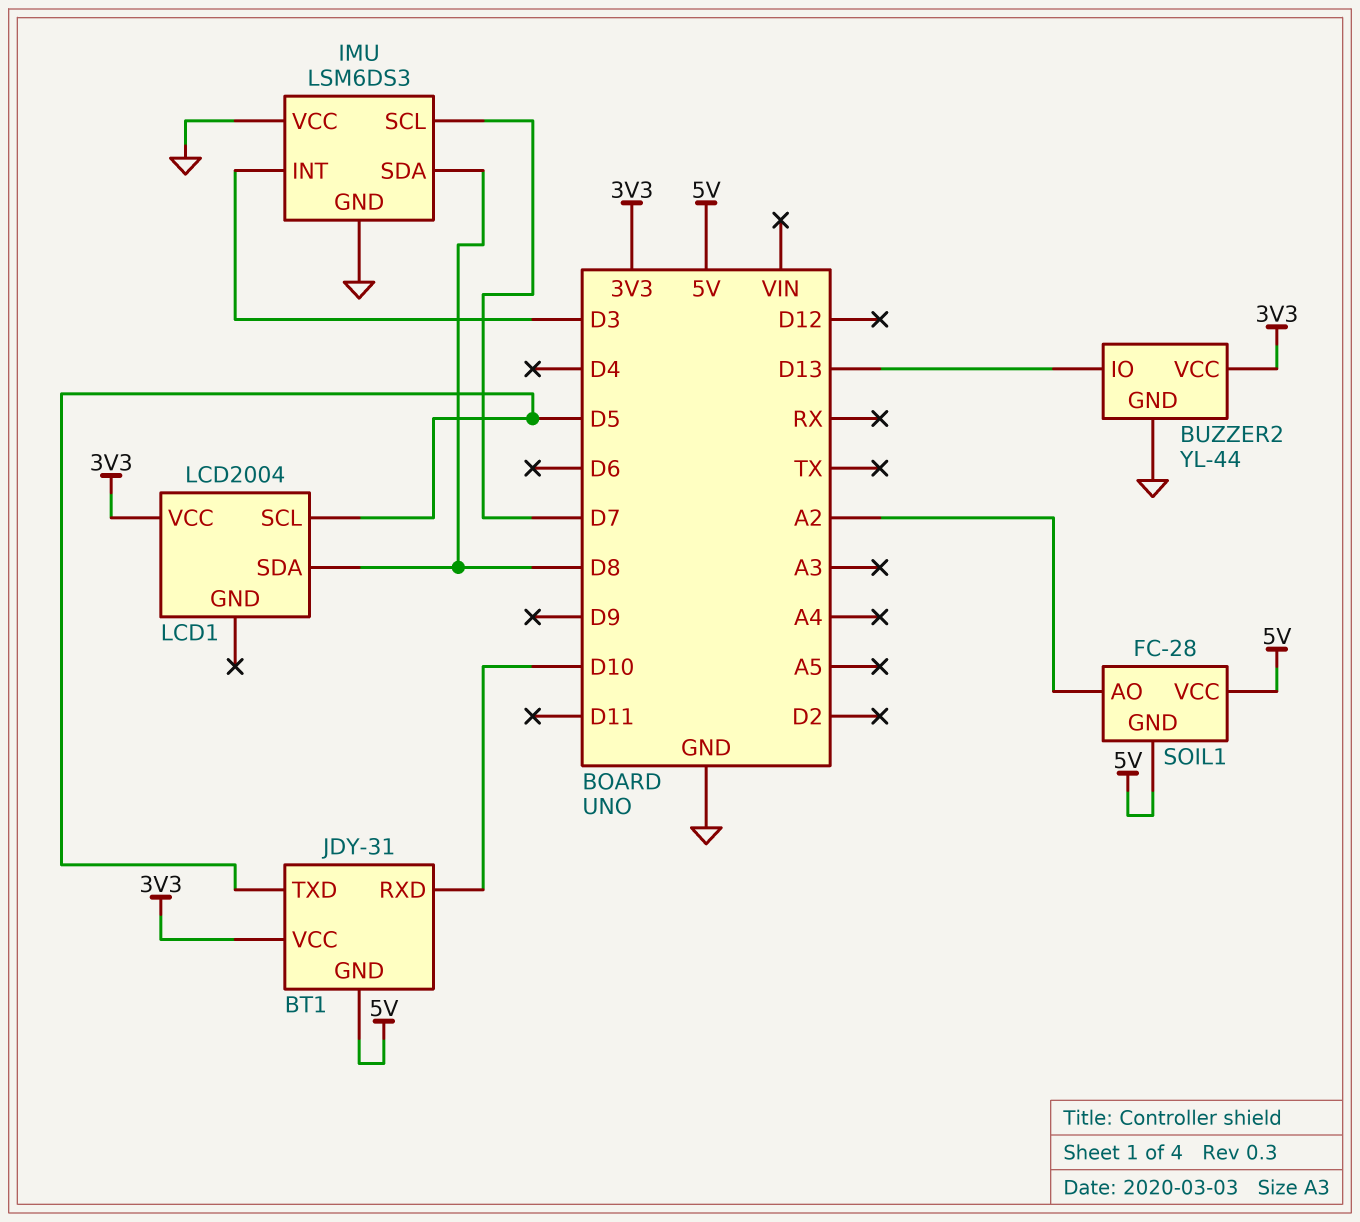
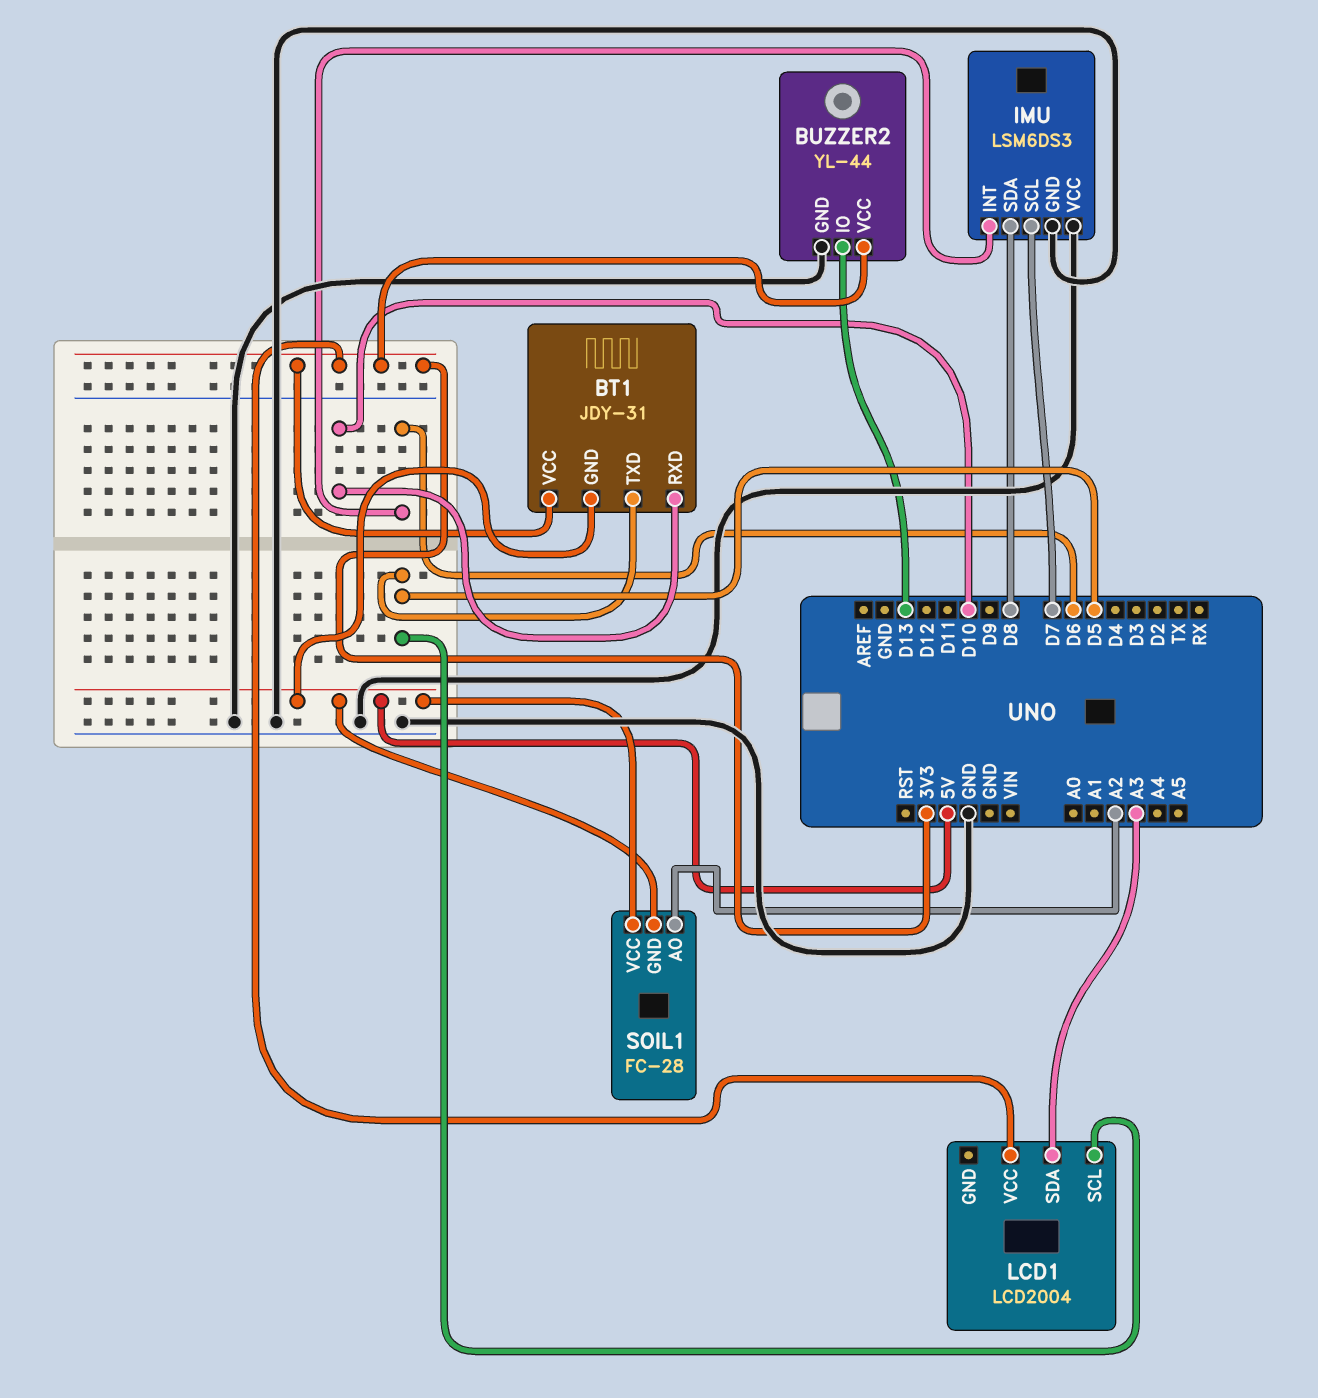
IMU pin INT: D3 -> D6
LCD1 pin SDA: D8 -> A3

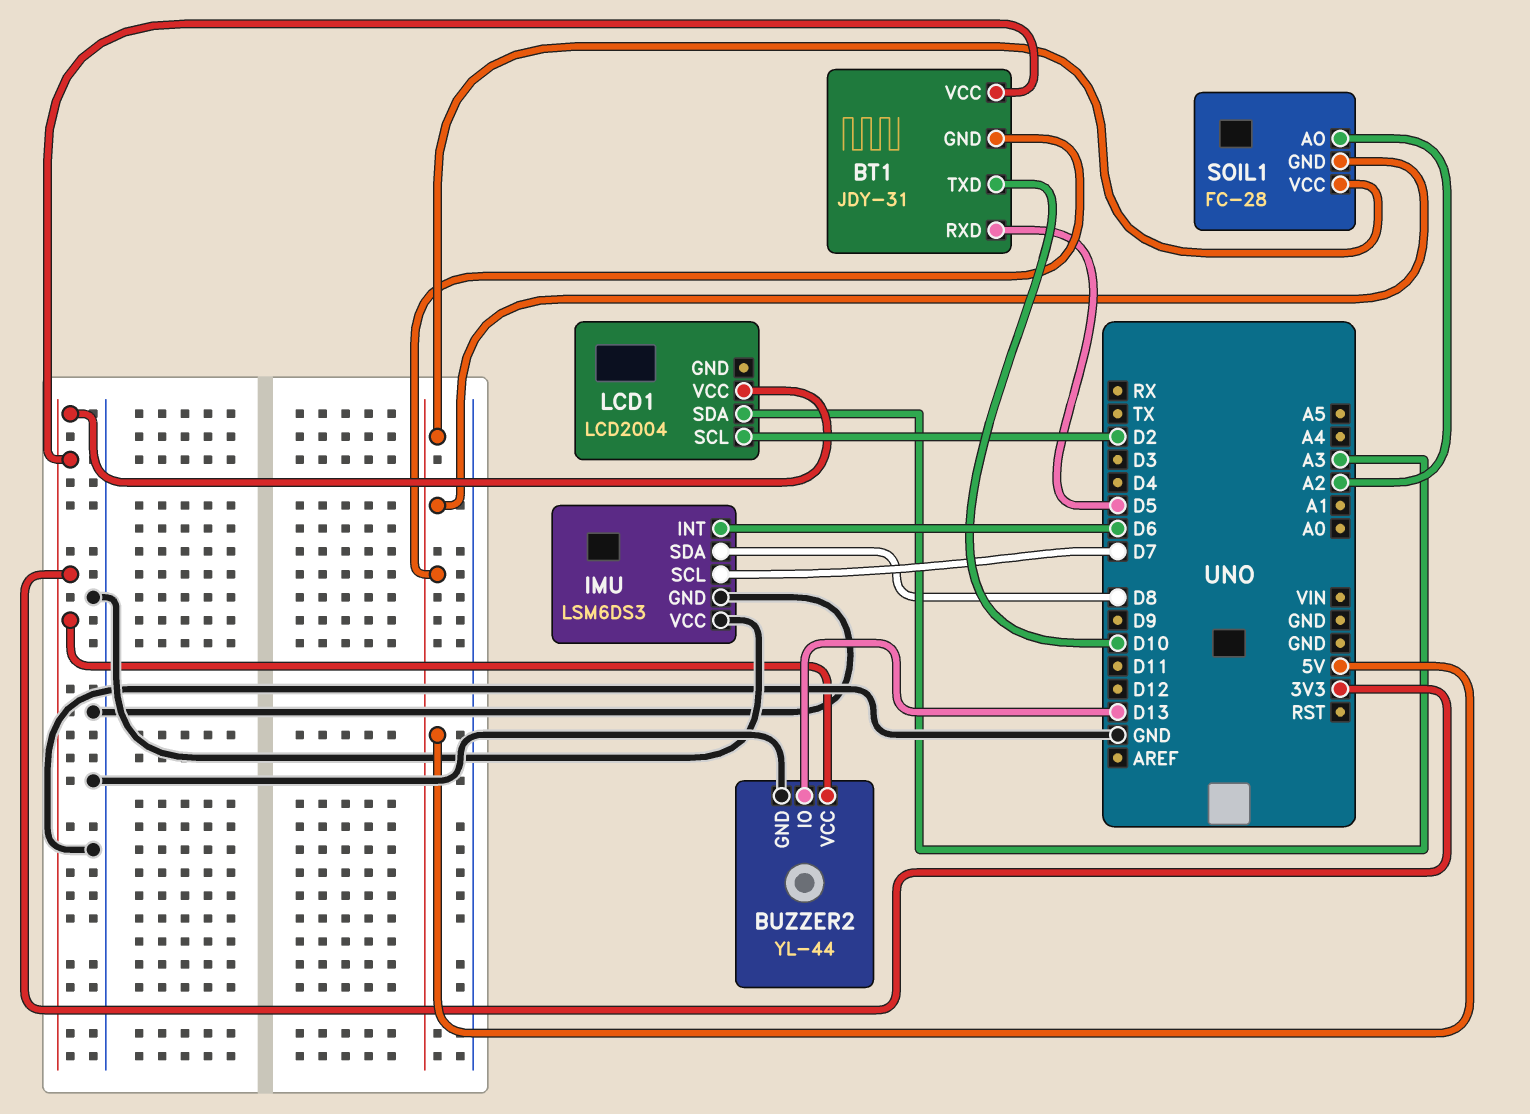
BT1 pin RXD: D10 -> D5
BT1 pin TXD: D5 -> D10
LCD1 pin SCL: D5 -> D2

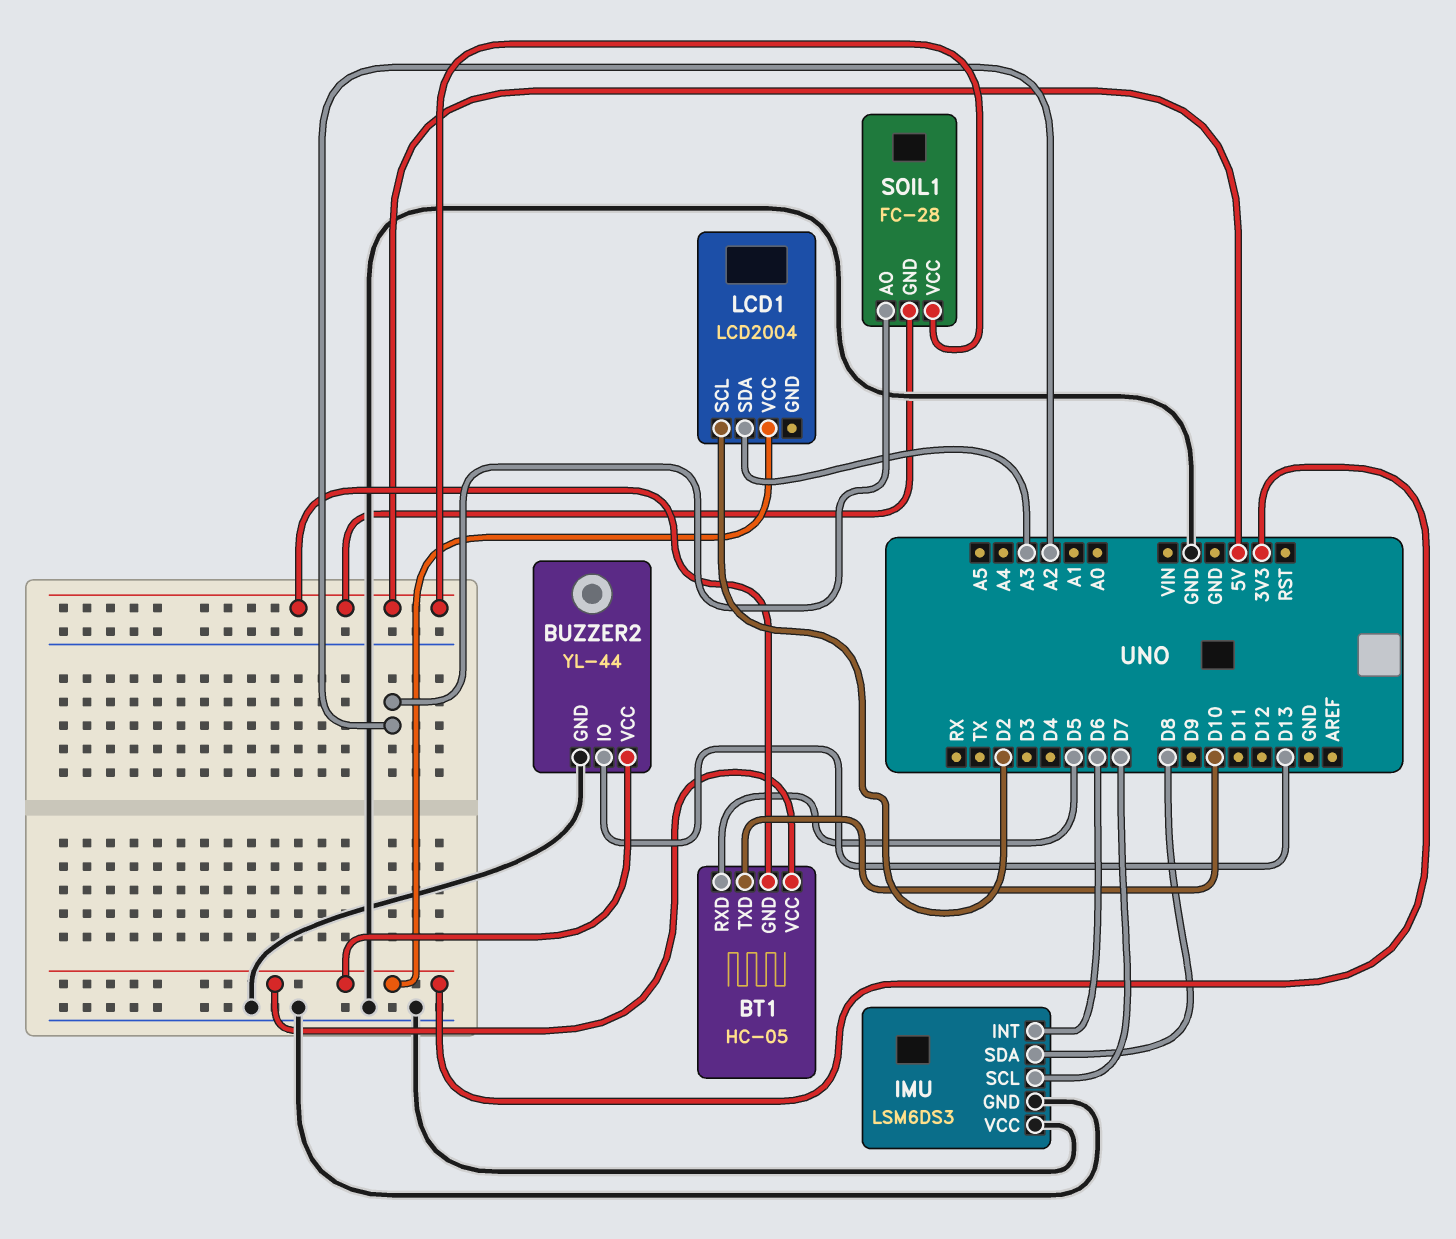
BT1: JDY-31 -> HC-05

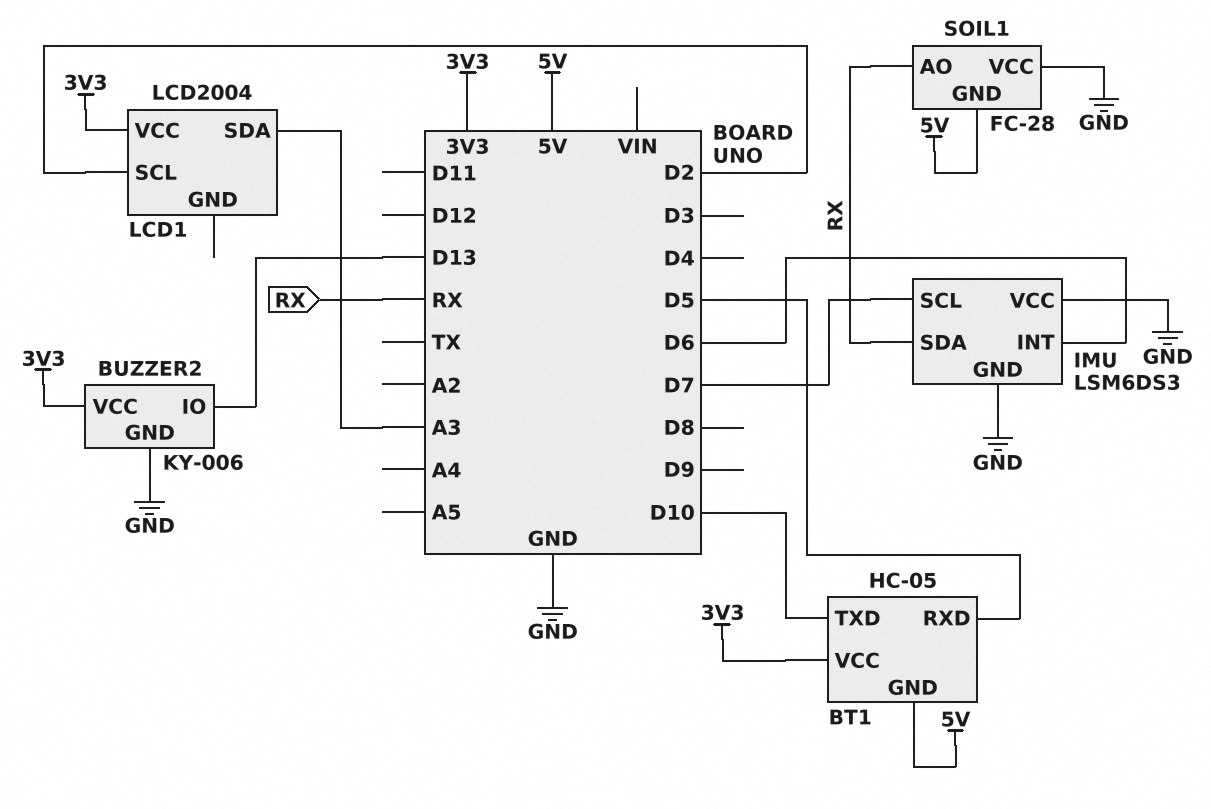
BUZZER2: YL-44 -> KY-006
IMU pin SDA: D8 -> RX
SOIL1 pin AO: A2 -> RX
SOIL1 pin VCC: 5V -> GND

